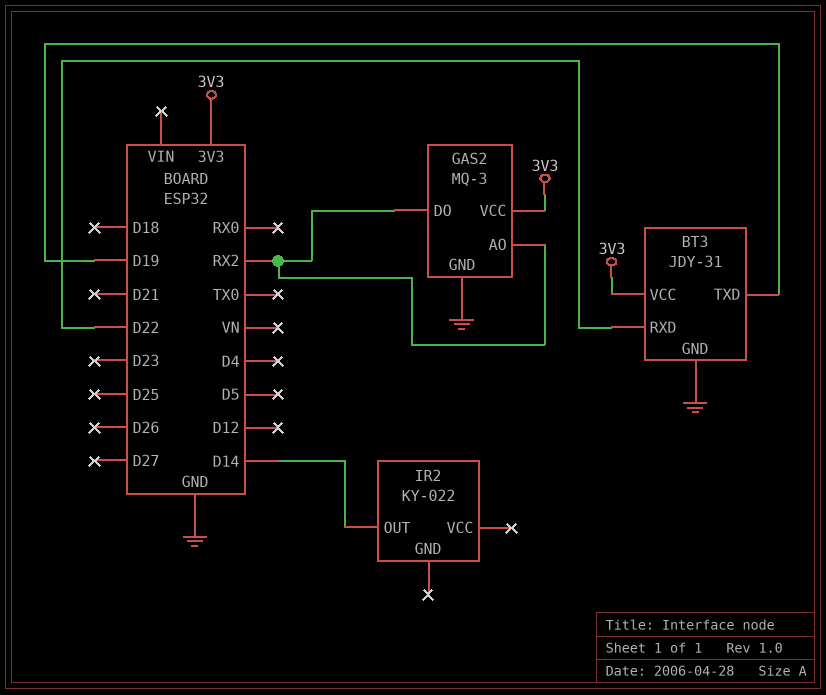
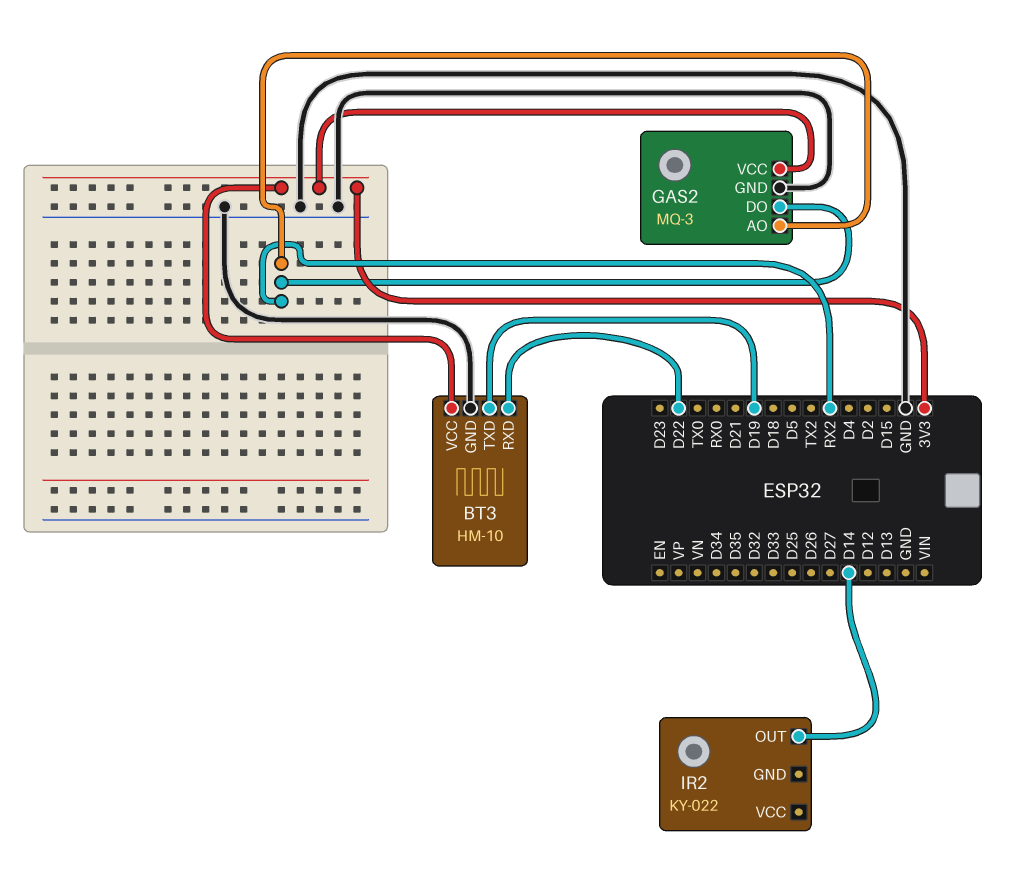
BT3: JDY-31 -> HM-10

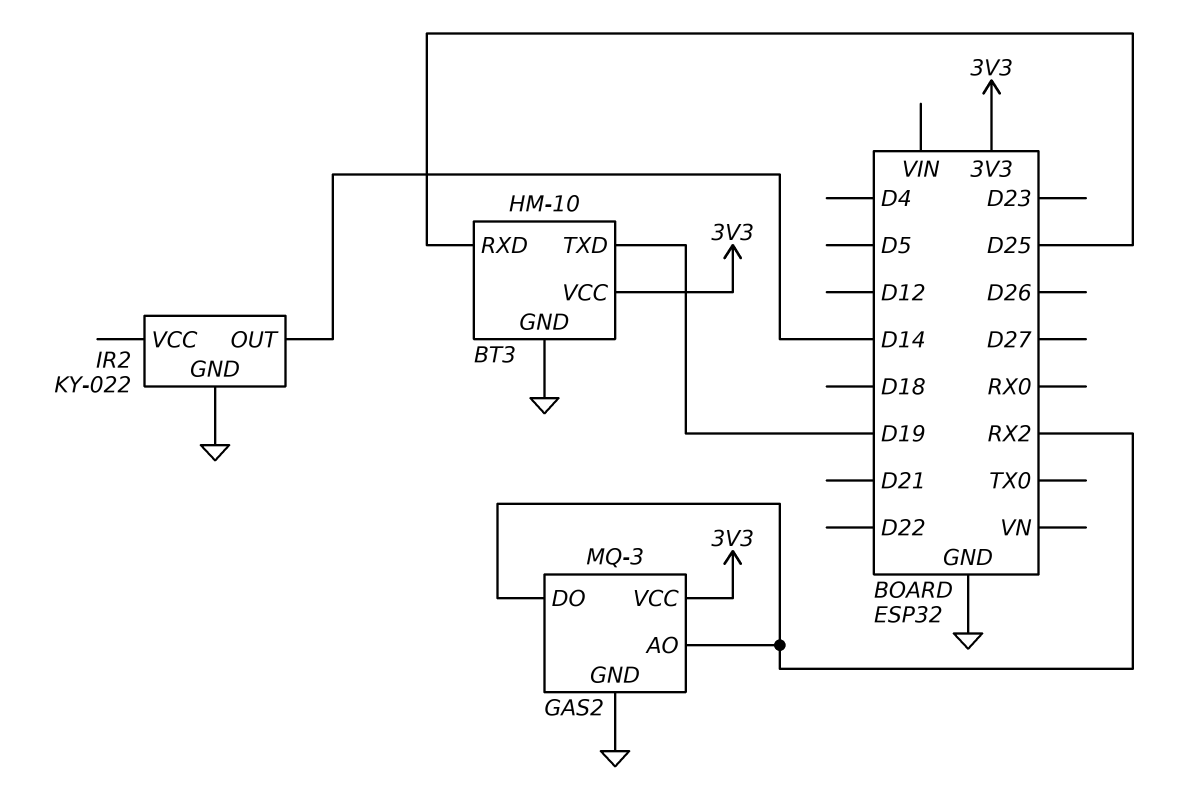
BT3 pin RXD: D22 -> D25
IR2 pin GND: none -> GND

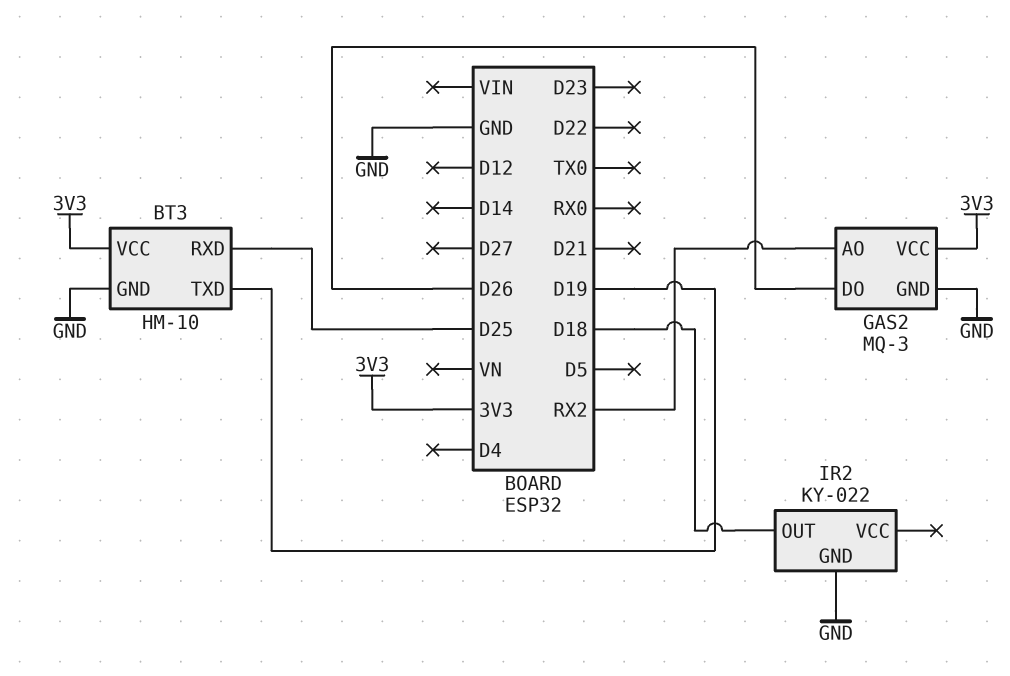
GAS2 pin DO: RX2 -> D26
IR2 pin OUT: D14 -> D18

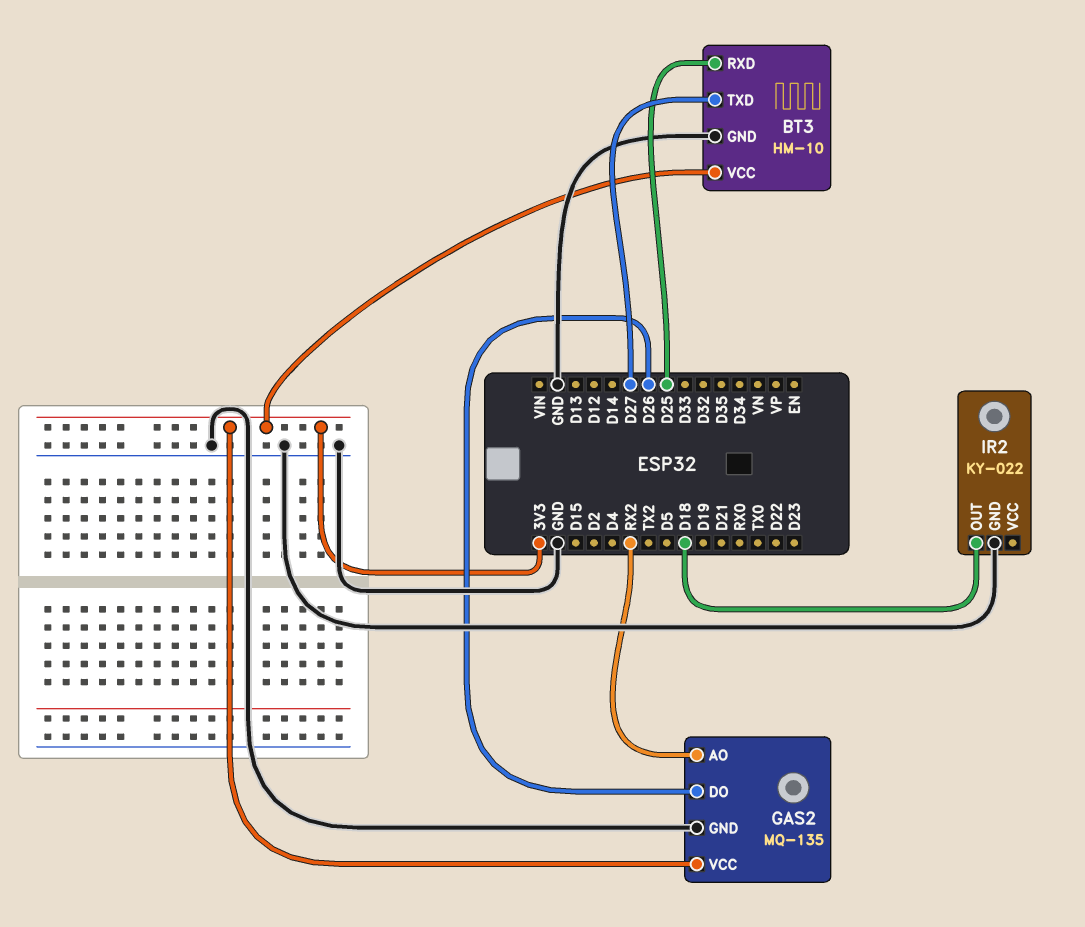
BT3 pin TXD: D19 -> D27
GAS2: MQ-3 -> MQ-135

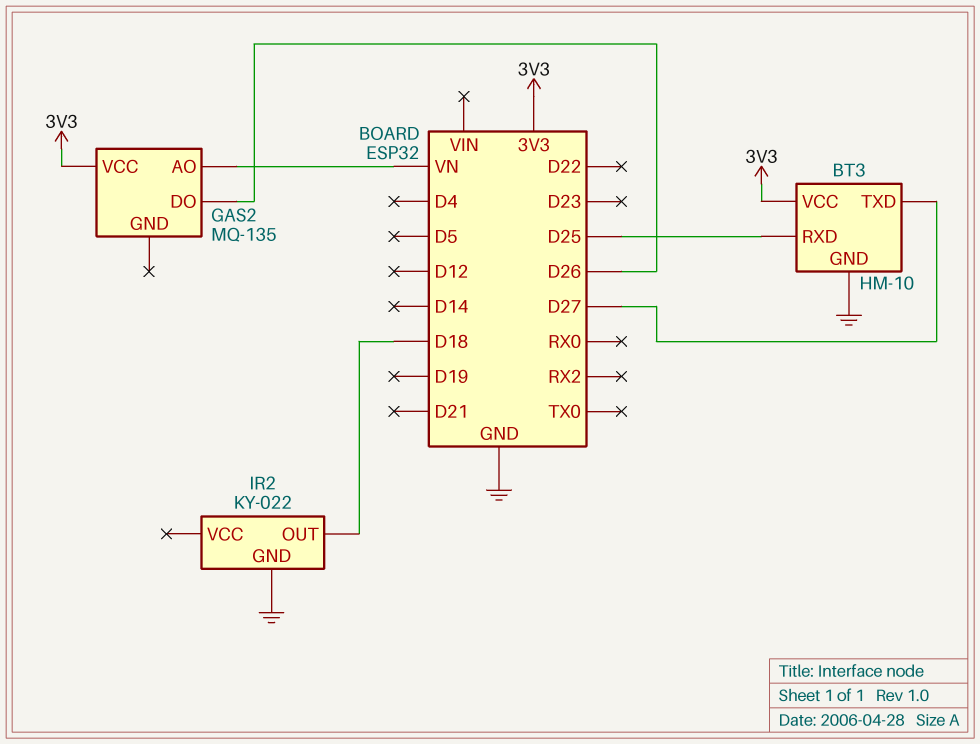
GAS2 pin AO: RX2 -> VN
GAS2 pin GND: GND -> none

